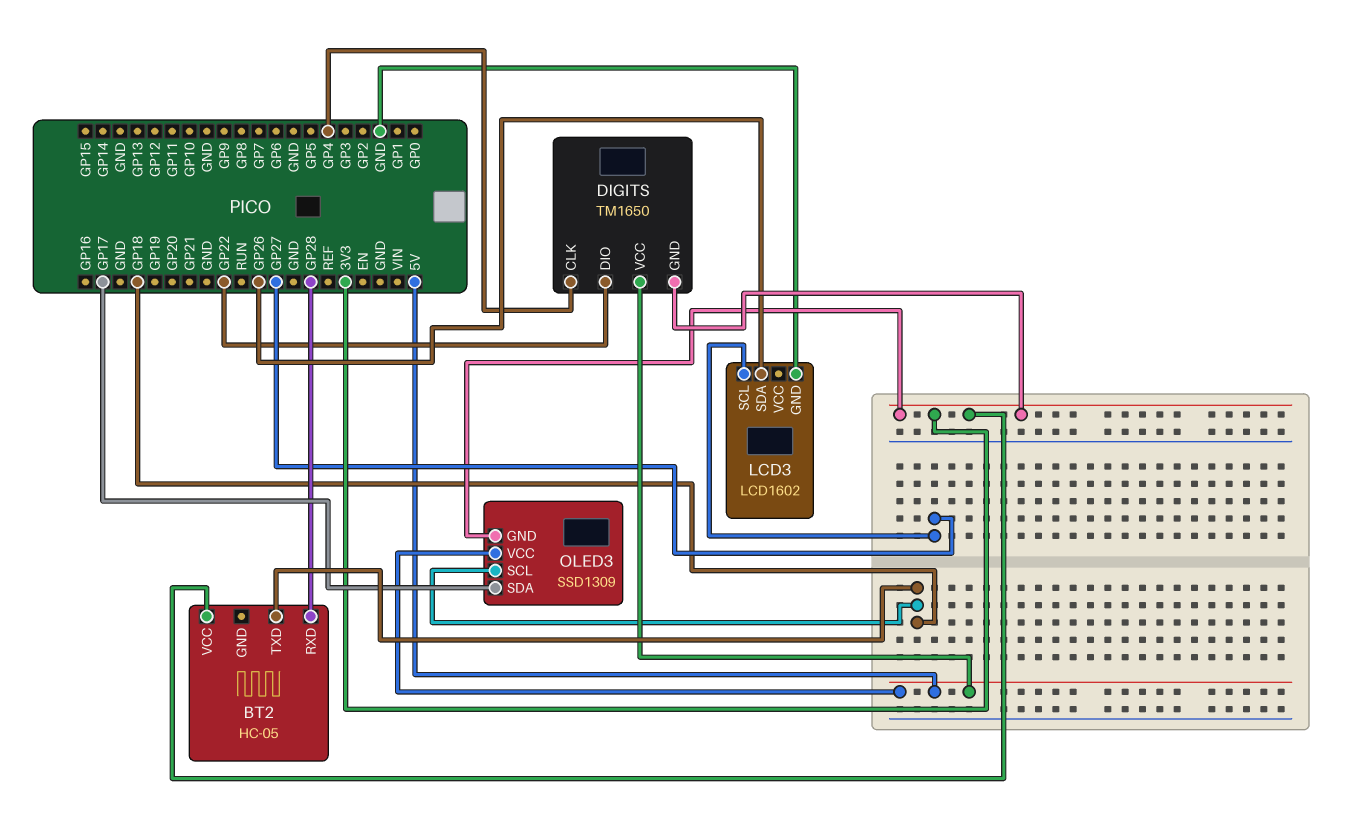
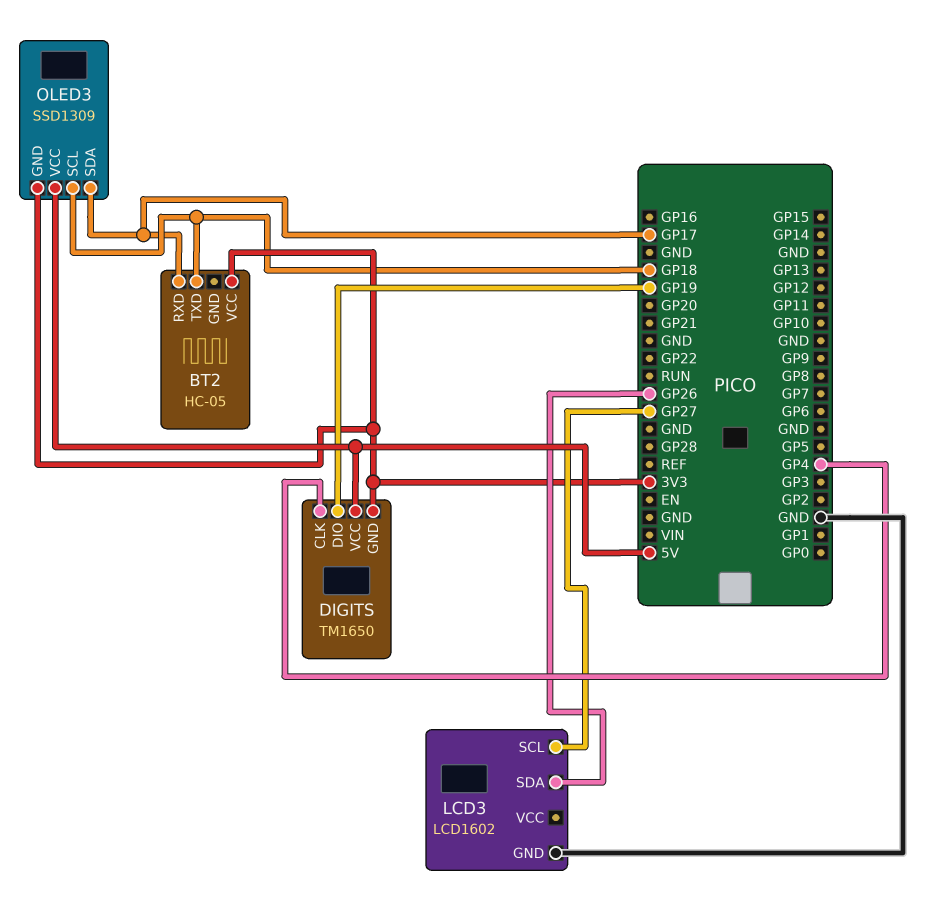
BT2 pin RXD: GP28 -> GP17
DIGITS pin DIO: GP22 -> GP19

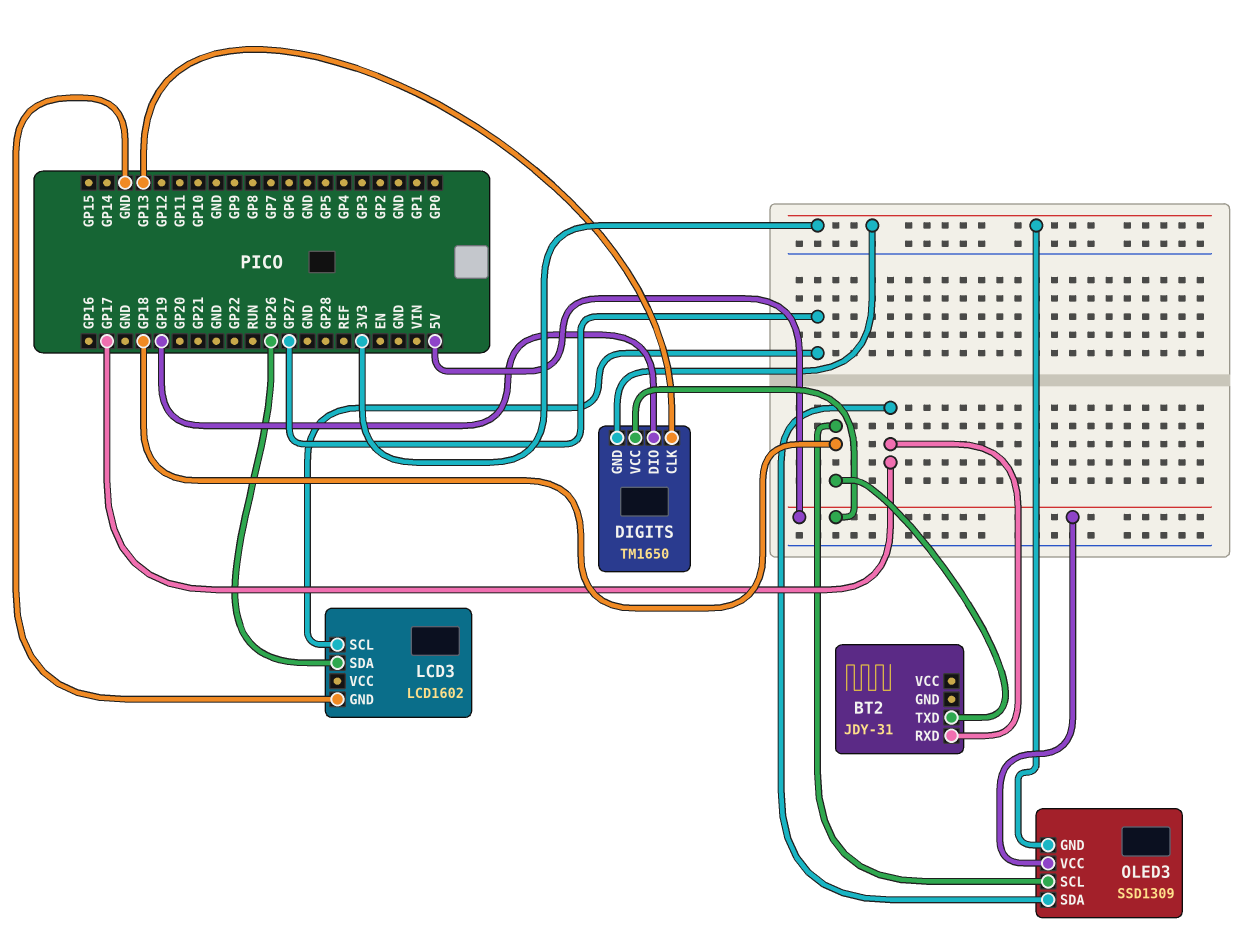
BT2: HC-05 -> JDY-31
BT2 pin VCC: 3V3 -> none
DIGITS pin CLK: GP4 -> GP13

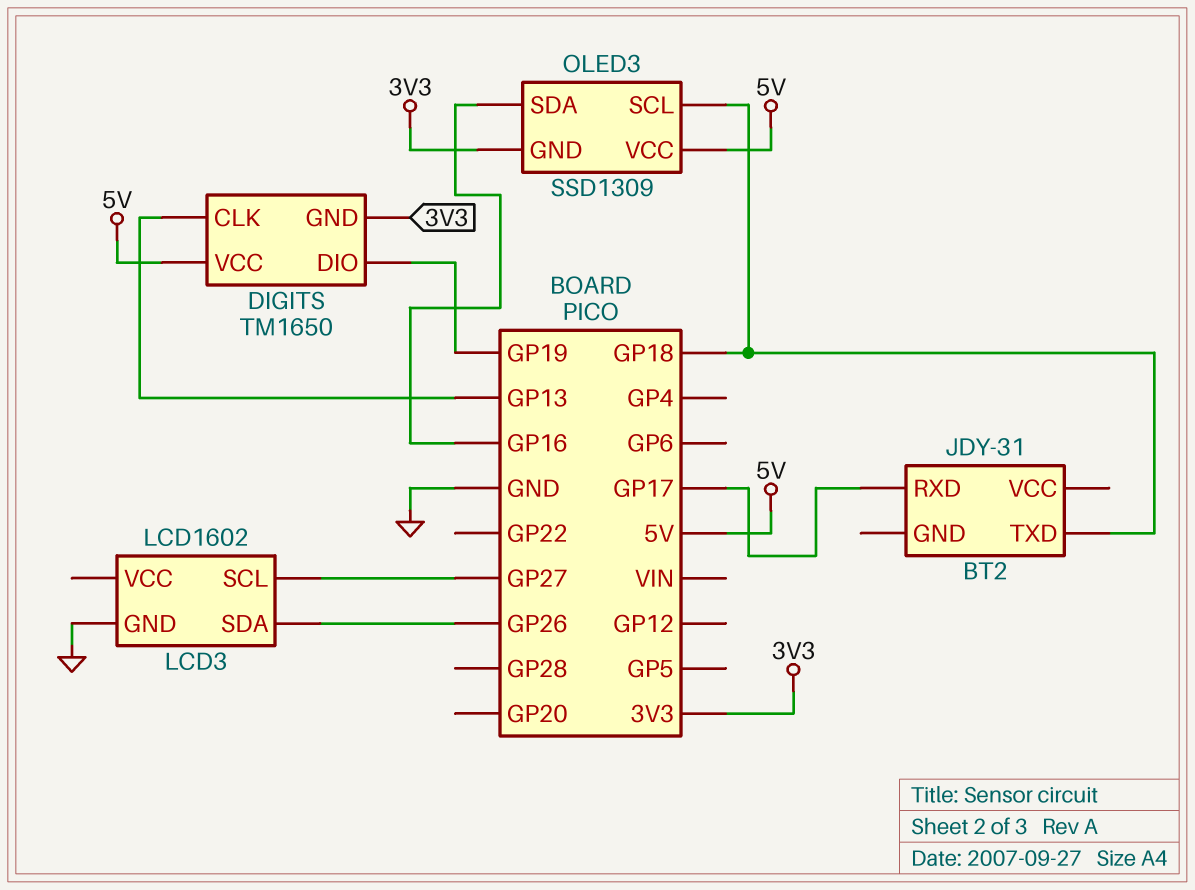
OLED3 pin SDA: GP17 -> GP16

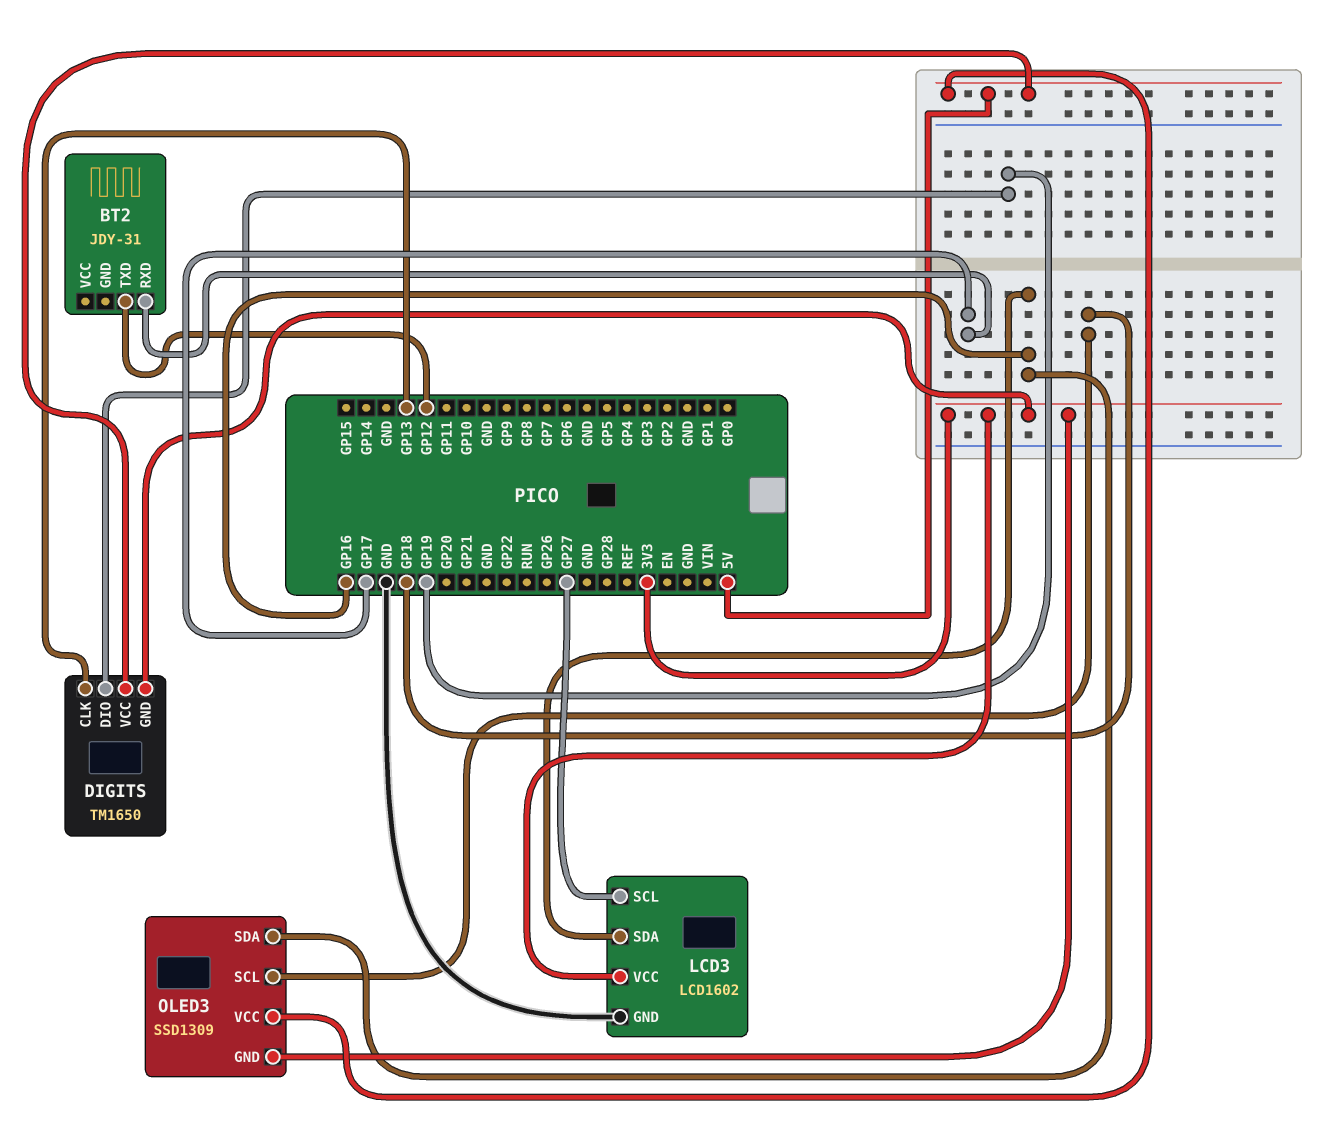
BT2 pin TXD: GP18 -> GP12
LCD3 pin SDA: GP26 -> GP16
LCD3 pin VCC: none -> 3V3

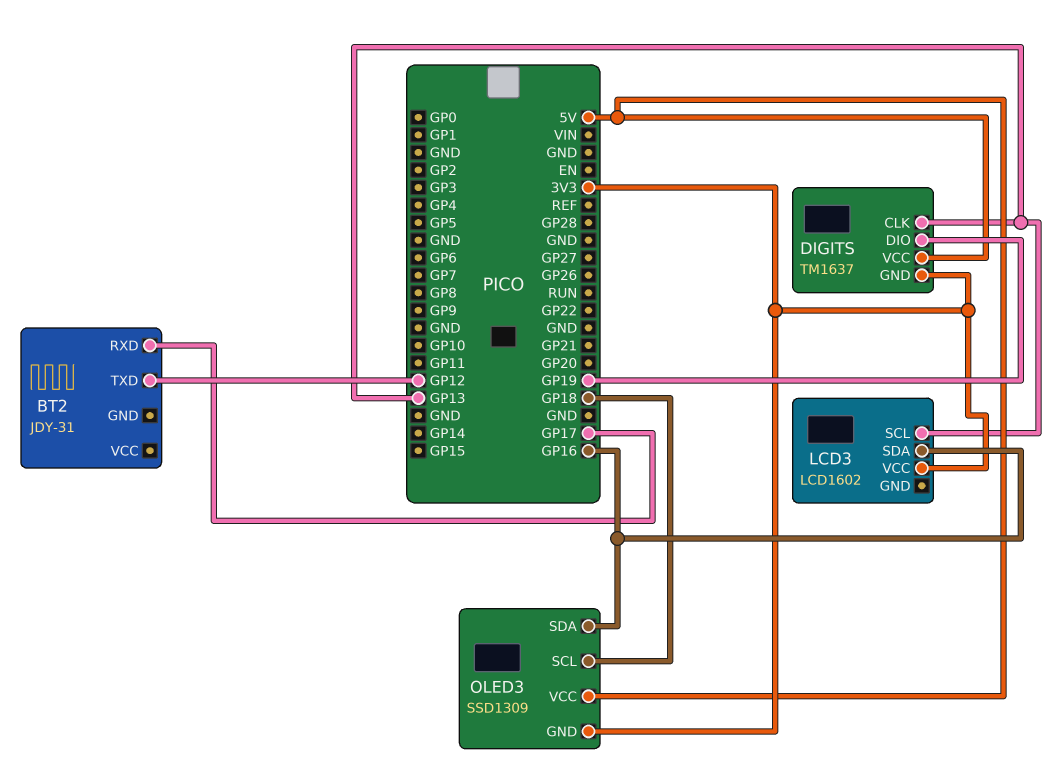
DIGITS: TM1650 -> TM1637
LCD3 pin GND: GND -> none
LCD3 pin SCL: GP27 -> GP13

